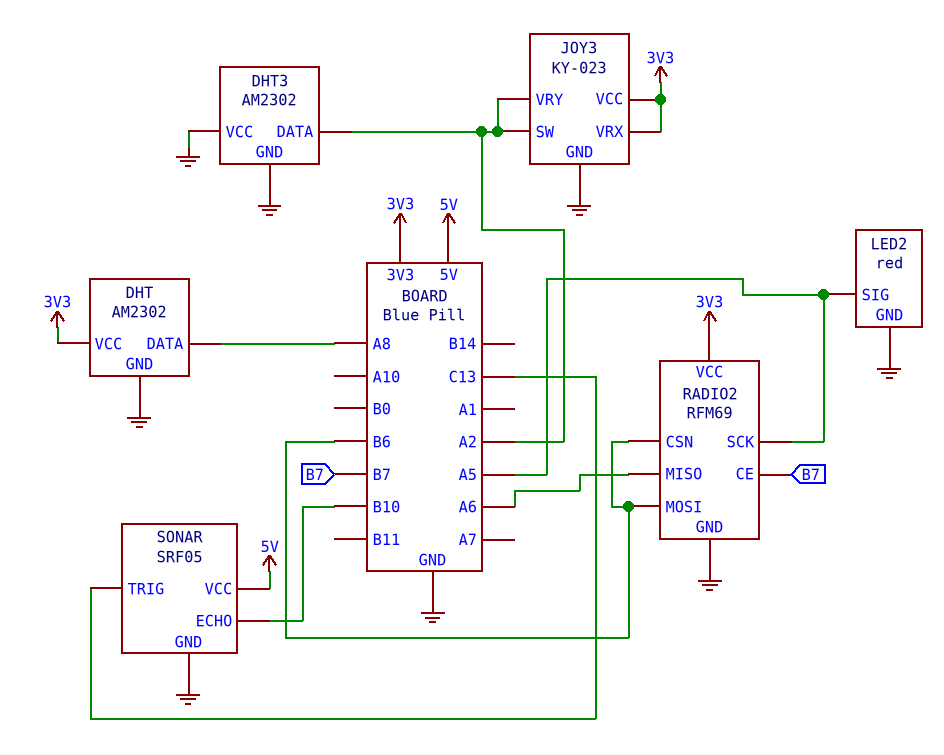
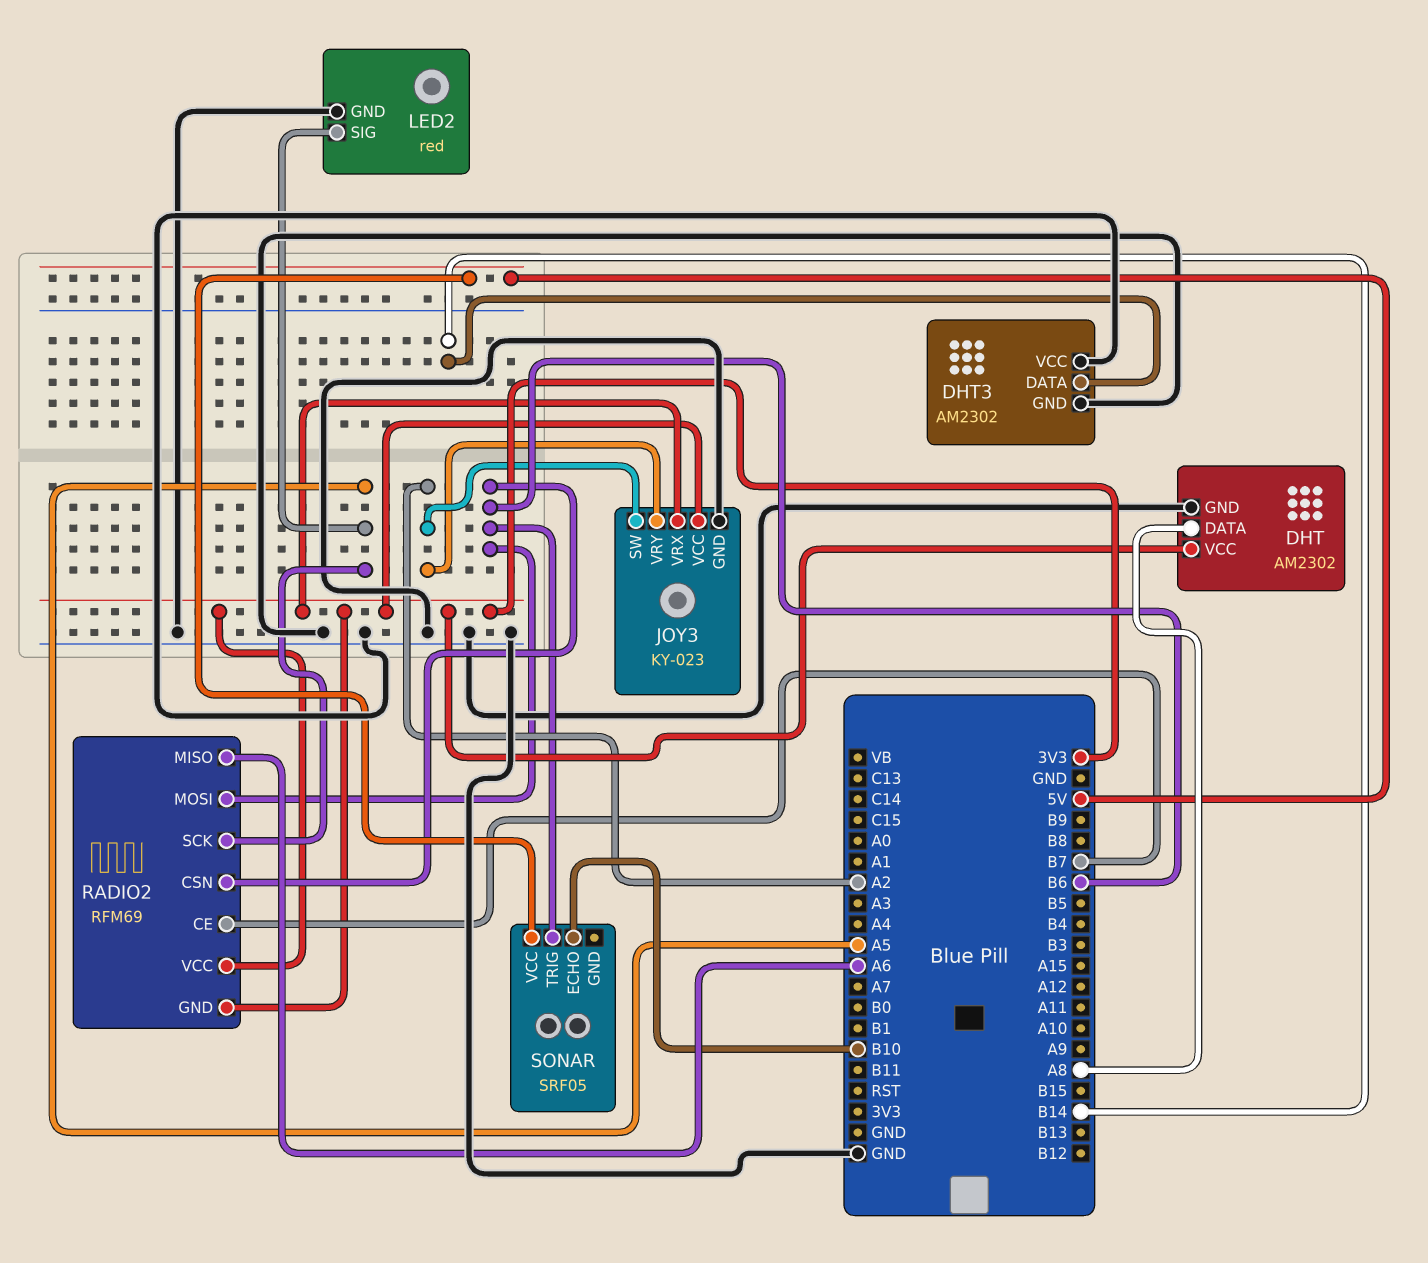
DHT3 pin DATA: A2 -> B14
RADIO2 pin GND: GND -> 3V3
SONAR pin GND: GND -> none
SONAR pin TRIG: C13 -> B6

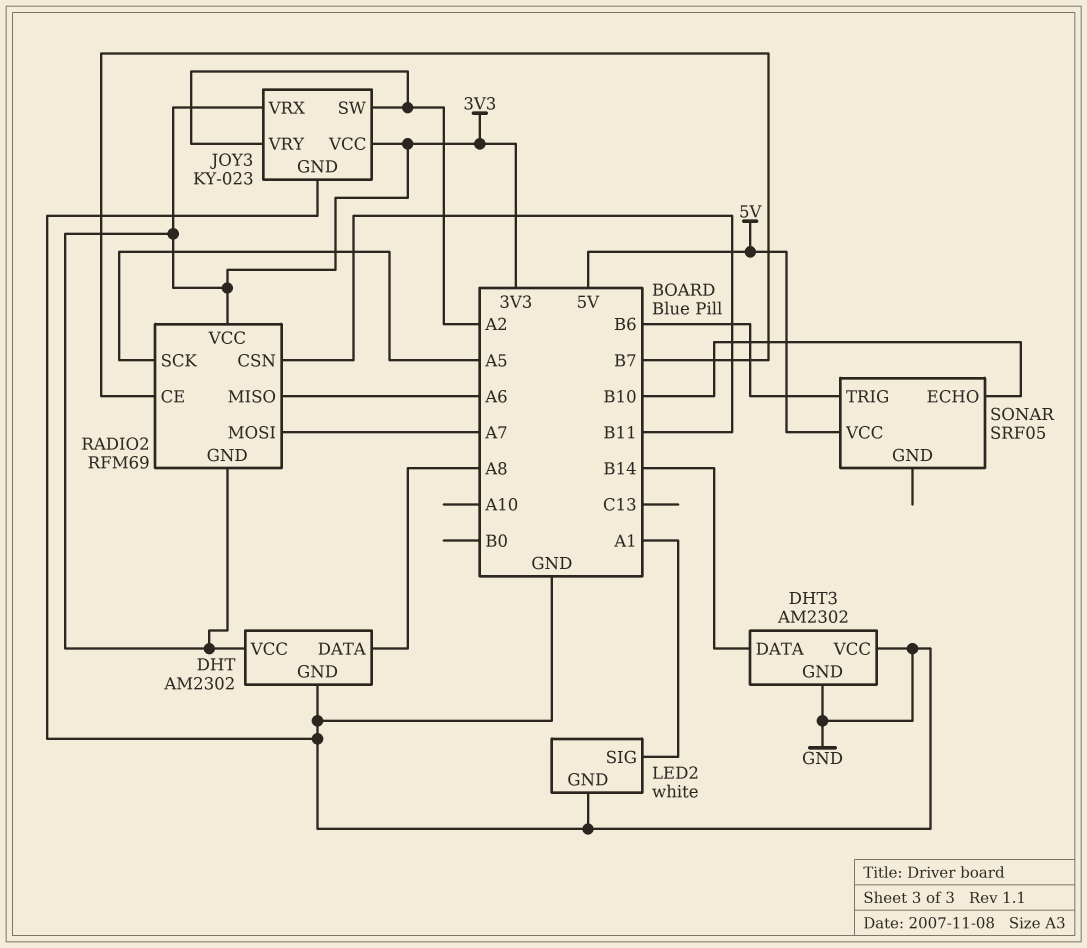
LED2: red -> white
LED2 pin SIG: A5 -> A1
RADIO2 pin CSN: B6 -> B11
RADIO2 pin MOSI: B6 -> A7

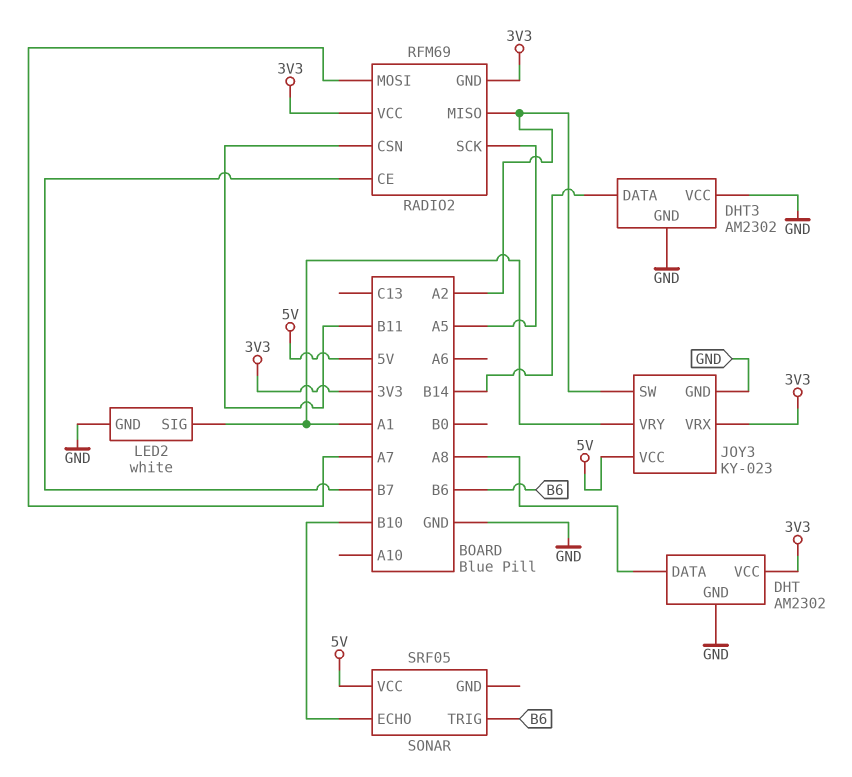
JOY3 pin VCC: 3V3 -> 5V
JOY3 pin VRY: A2 -> A1
RADIO2 pin MISO: A6 -> A2

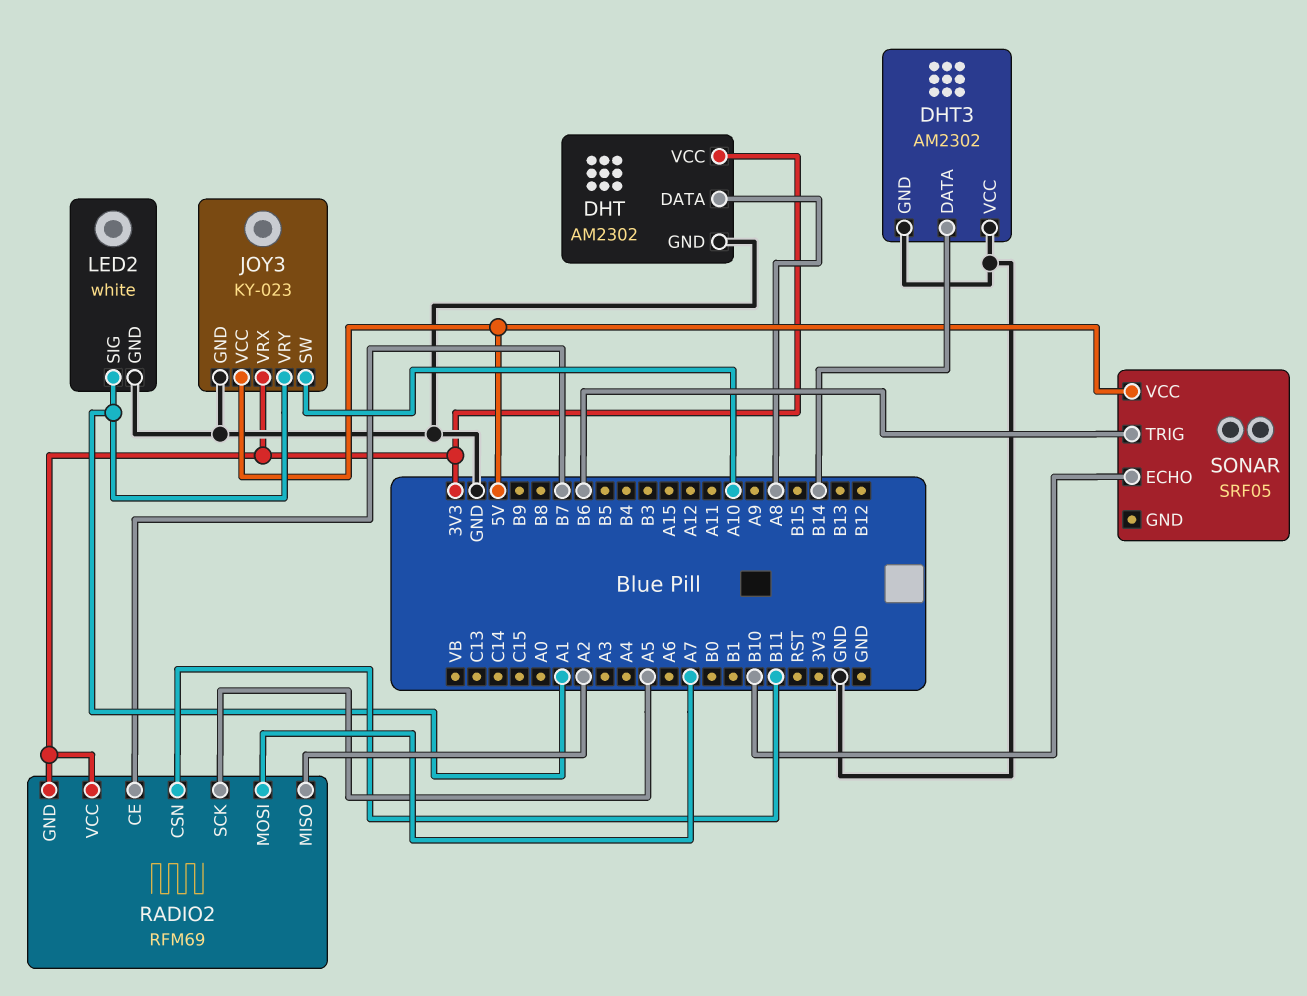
JOY3 pin SW: A2 -> A10

